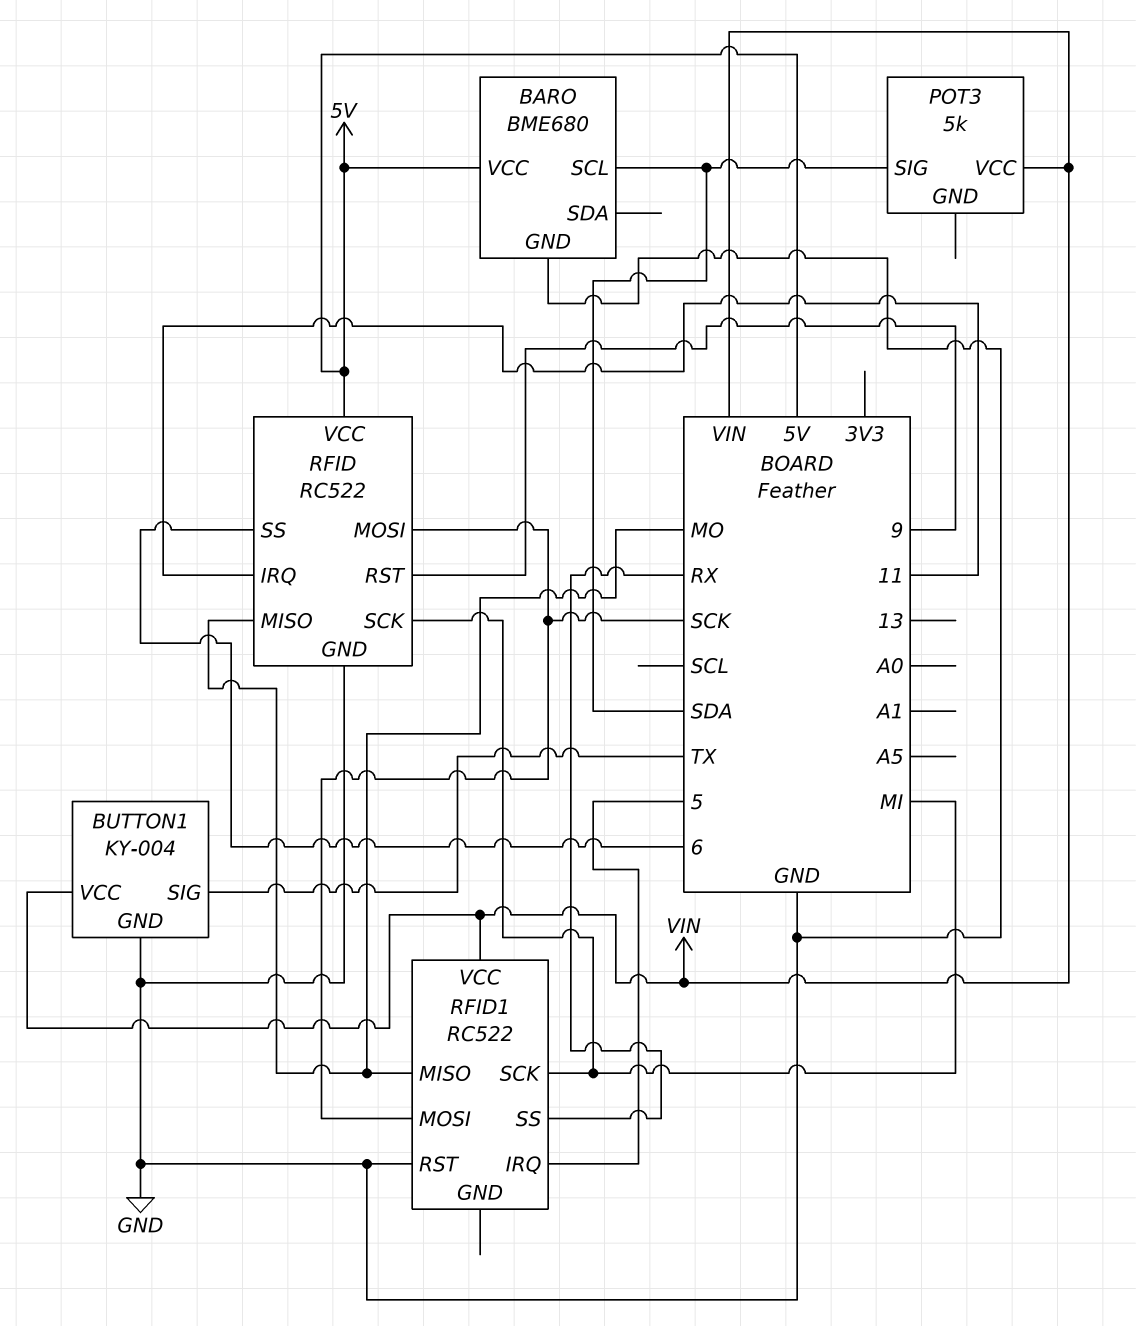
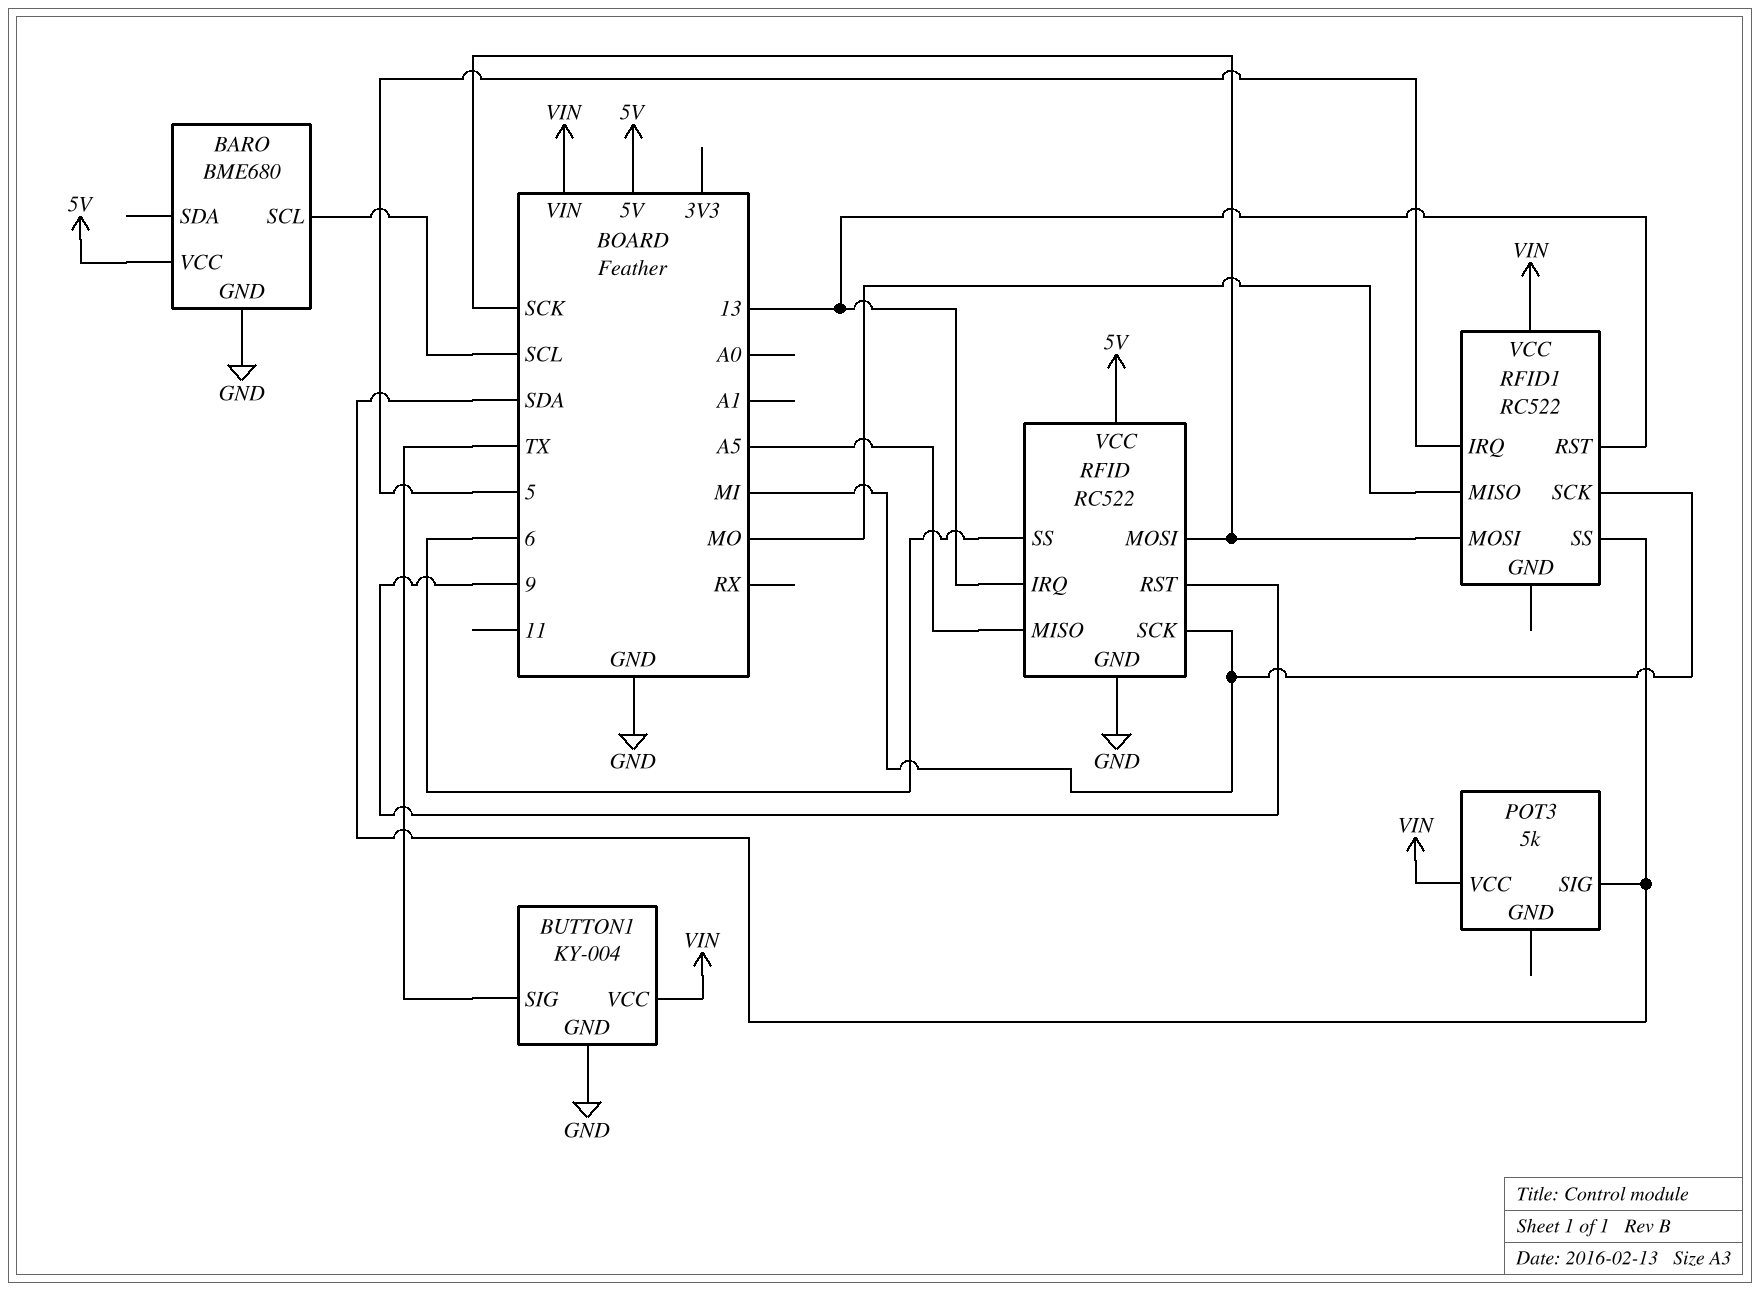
BARO pin SCL: SDA -> SCL
RFID pin IRQ: 11 -> 13
RFID pin MISO: MO -> A5
RFID1 pin RST: GND -> 13
RFID1 pin SS: RX -> SDA

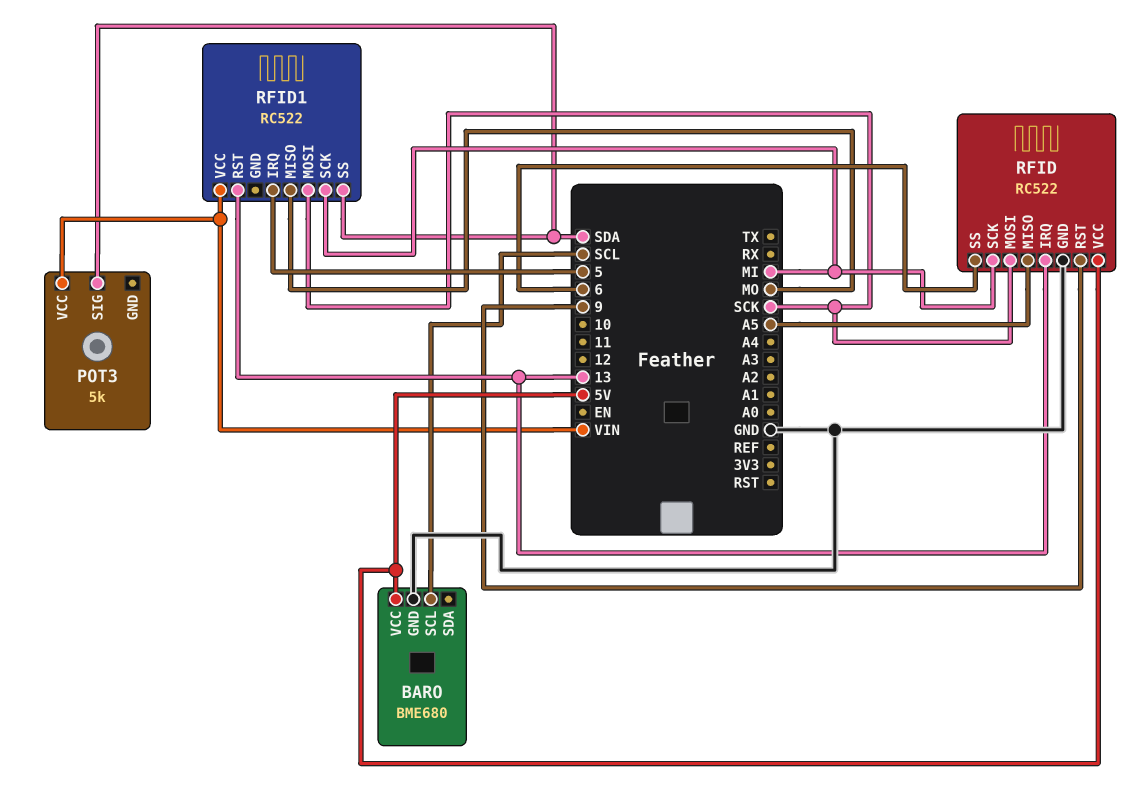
BUTTON1: KY-004 -> none
BUTTON1 pin GND: GND -> none
BUTTON1 pin SIG: TX -> none
BUTTON1 pin VCC: VIN -> none

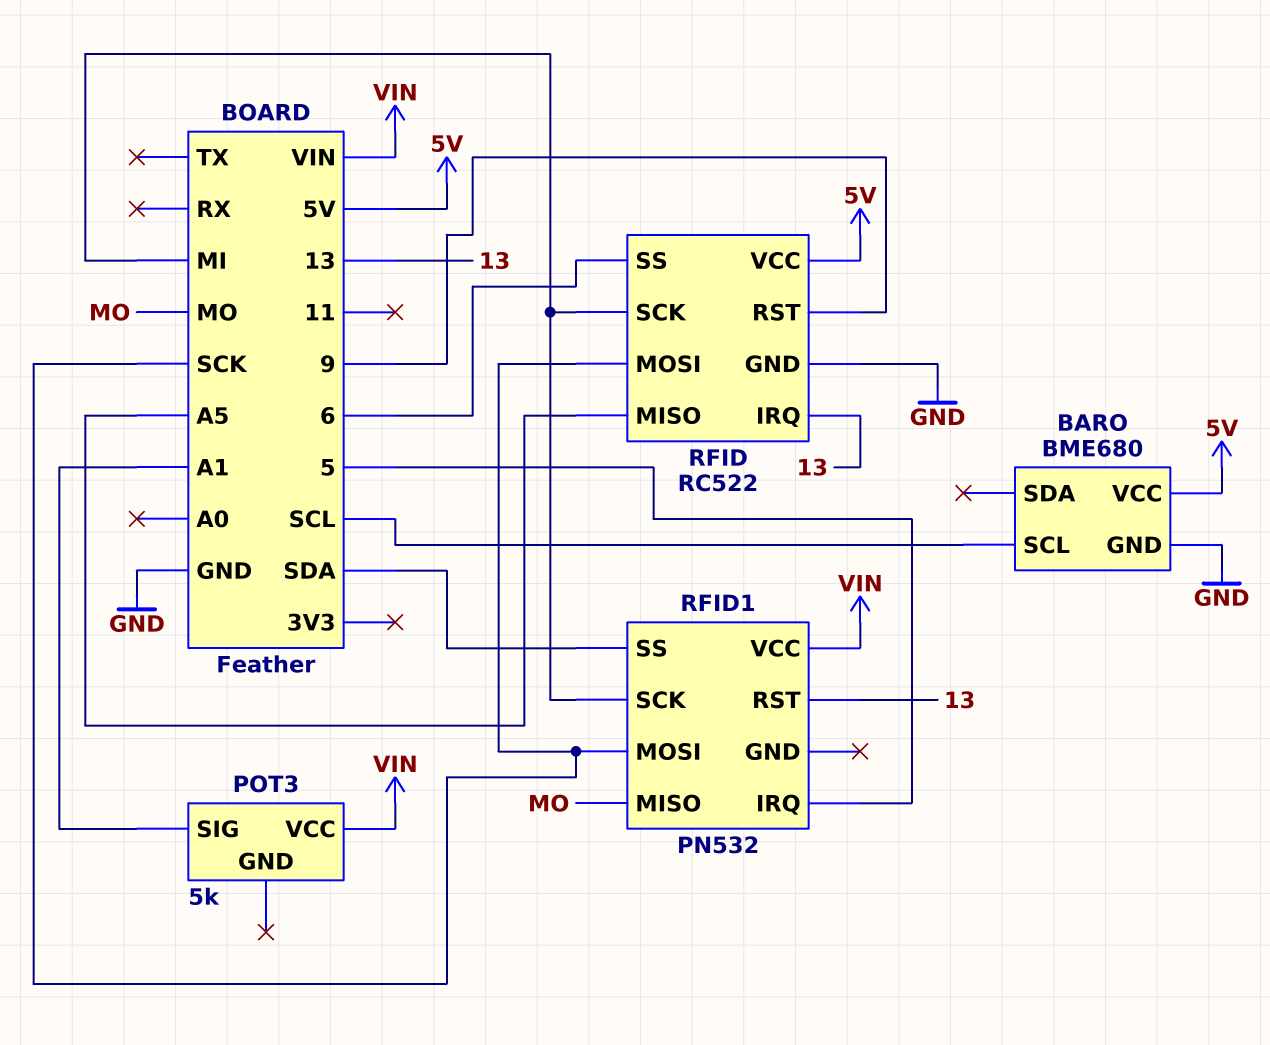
POT3 pin SIG: SDA -> A1
RFID1: RC522 -> PN532

